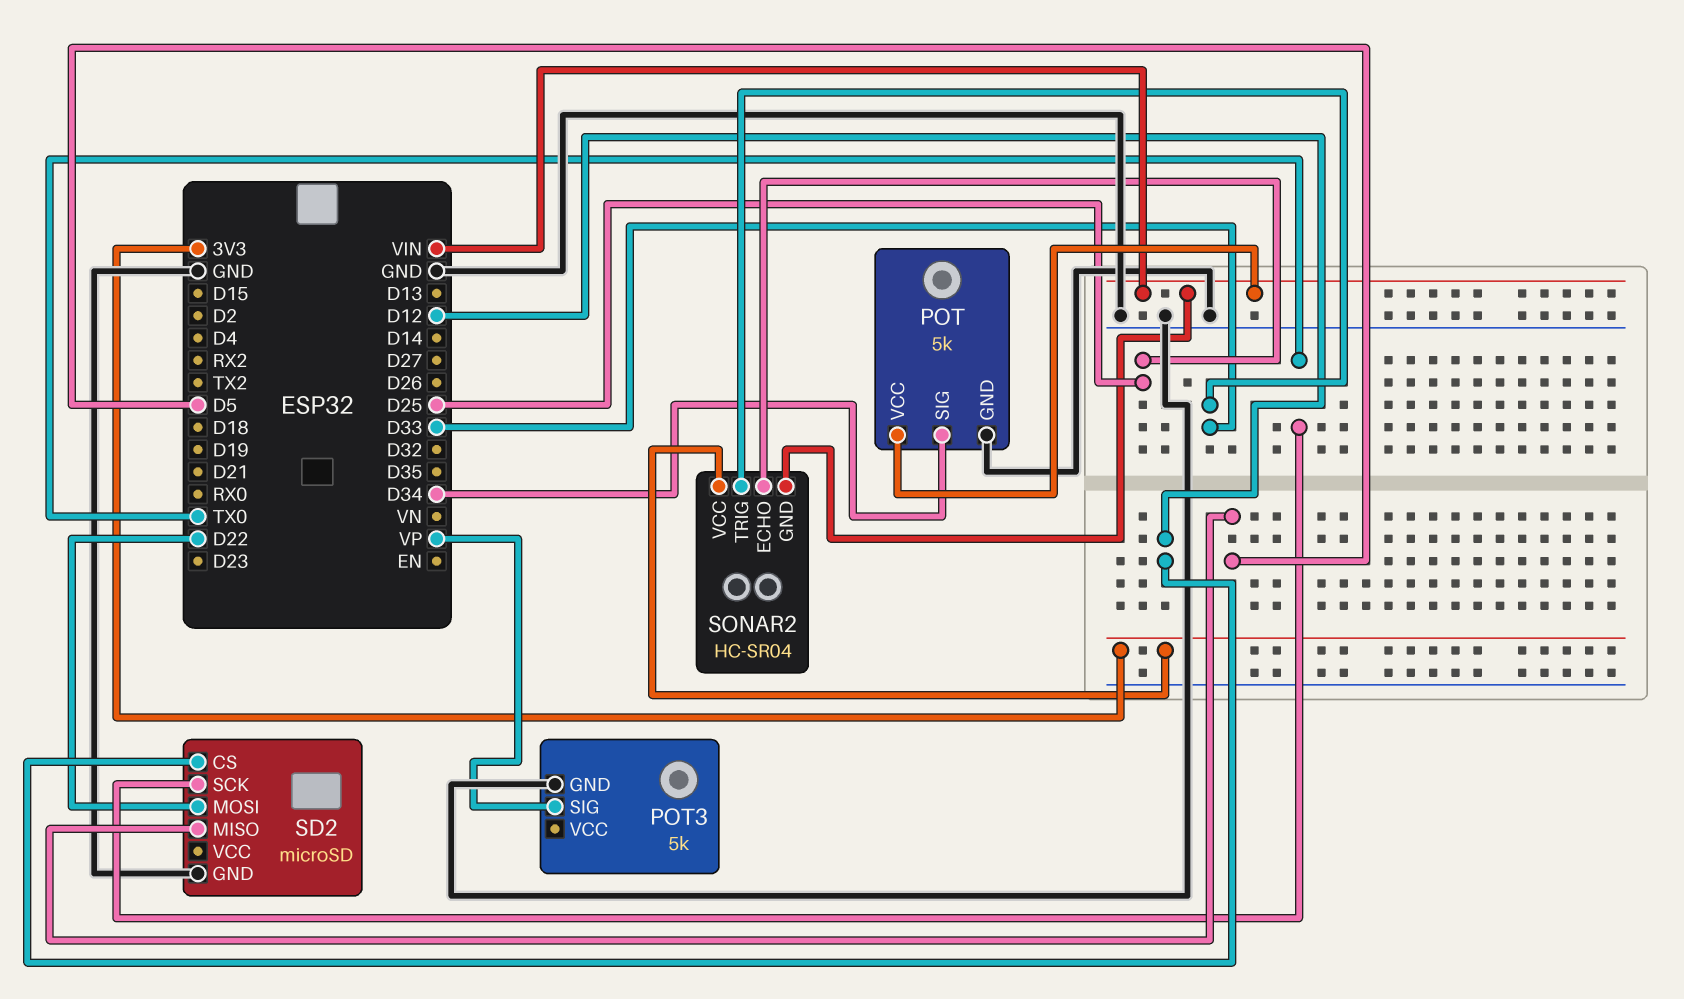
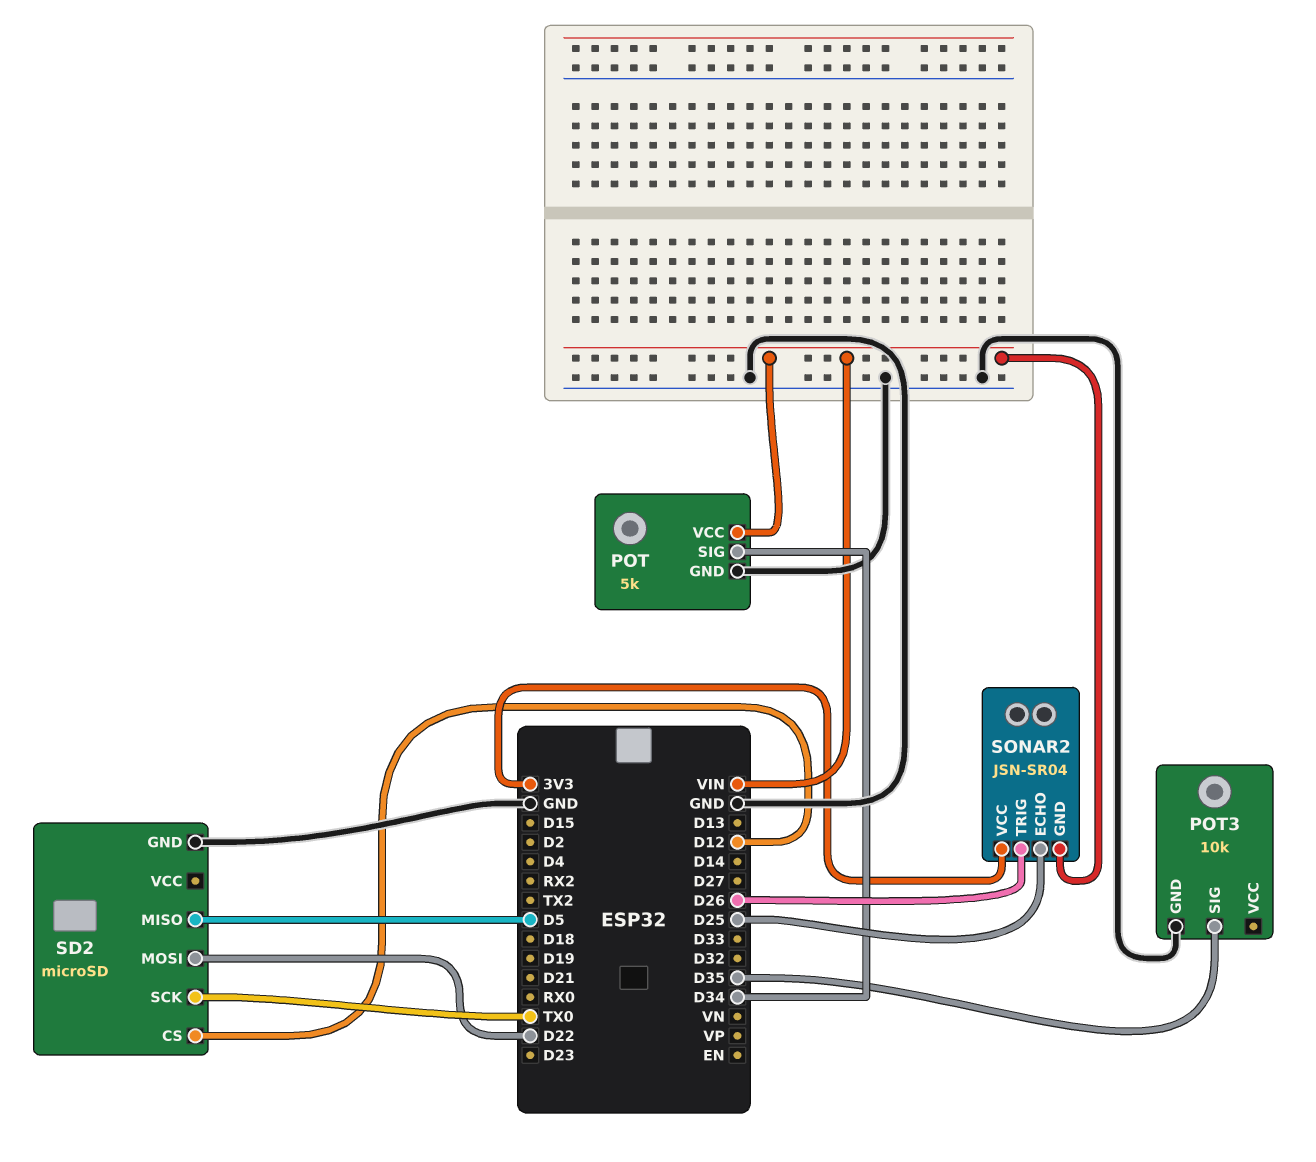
POT3: 5k -> 10k
POT3 pin SIG: VP -> D35
SONAR2: HC-SR04 -> JSN-SR04
SONAR2 pin TRIG: D33 -> D26

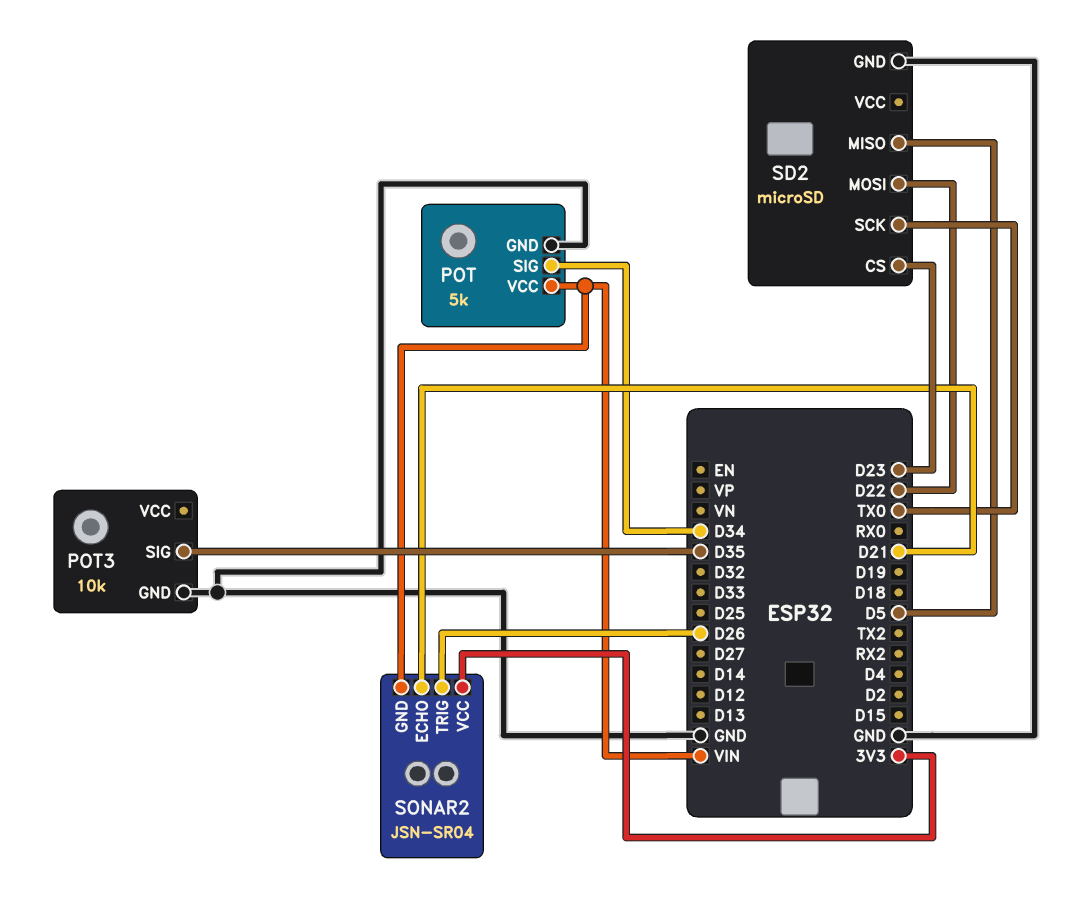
SD2 pin CS: D12 -> D23
SONAR2 pin ECHO: D25 -> D21

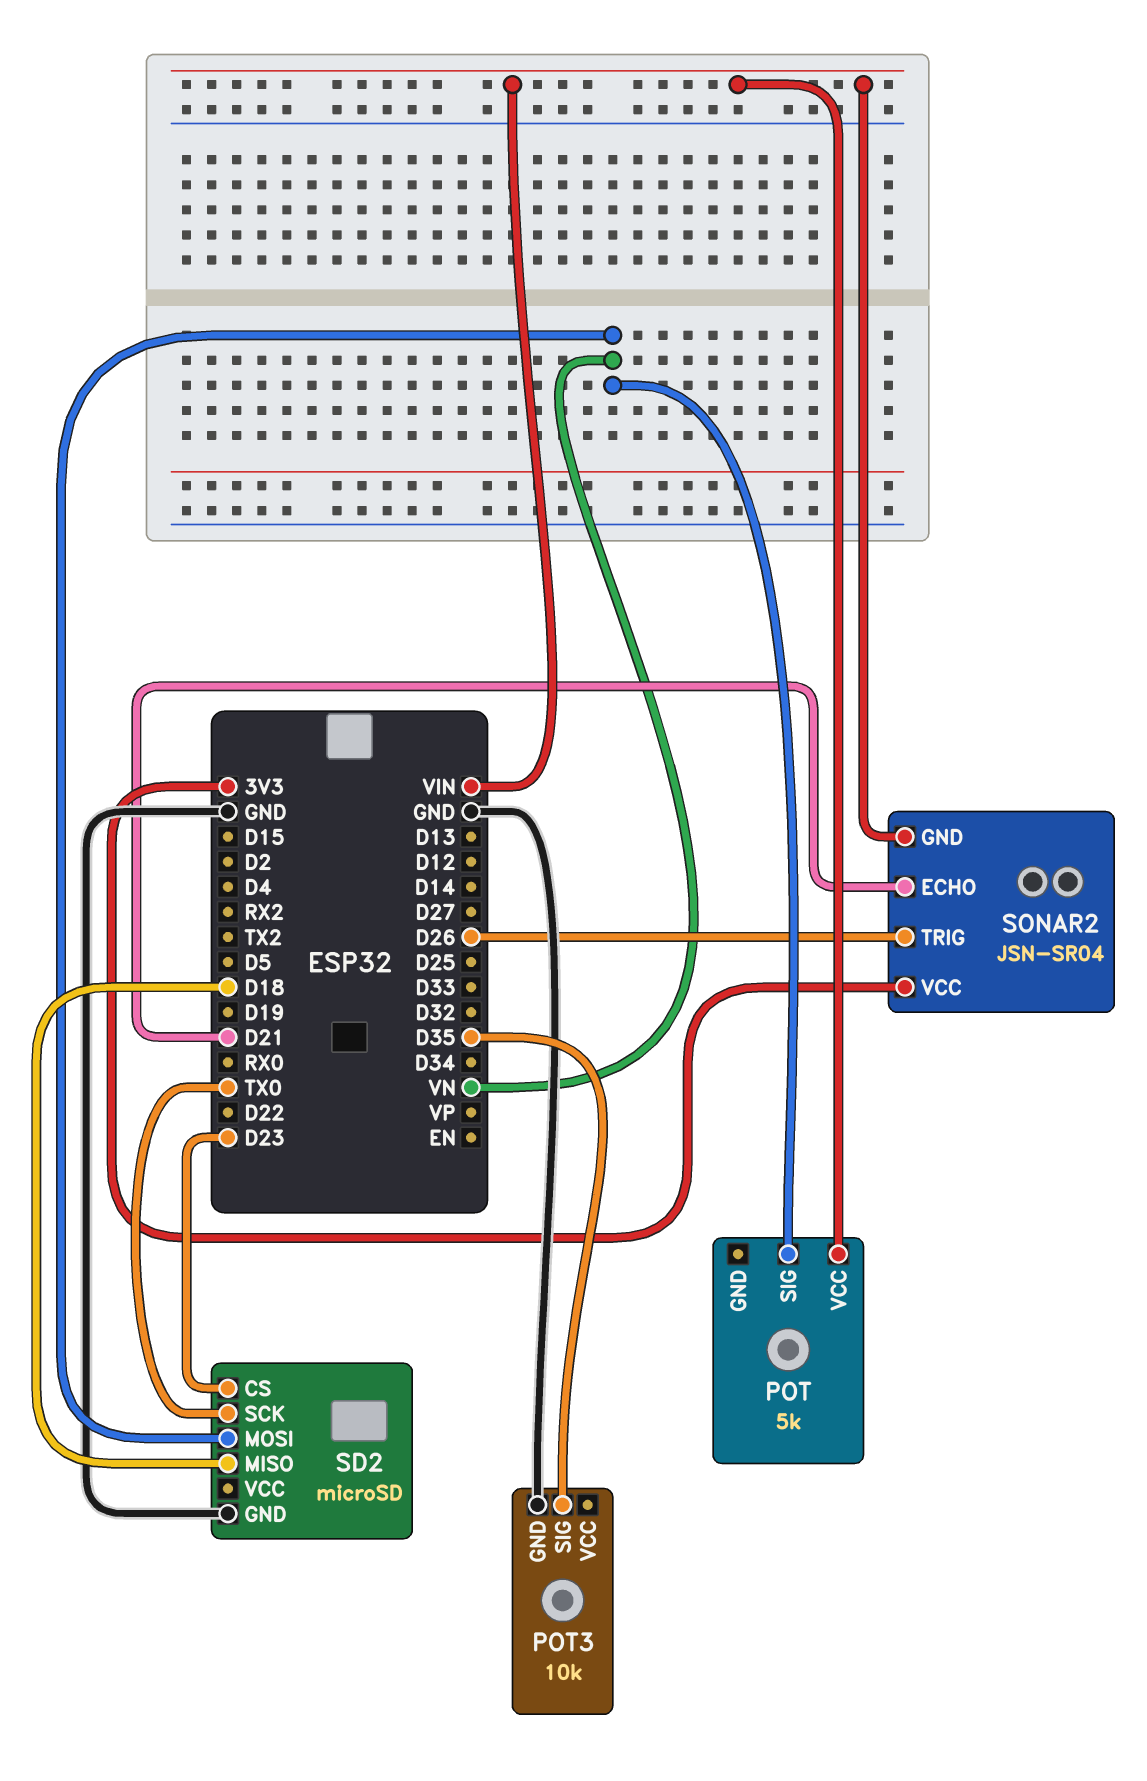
POT pin GND: GND -> none
POT pin SIG: D34 -> VN
SD2 pin MISO: D5 -> D18
SD2 pin MOSI: D22 -> VN

